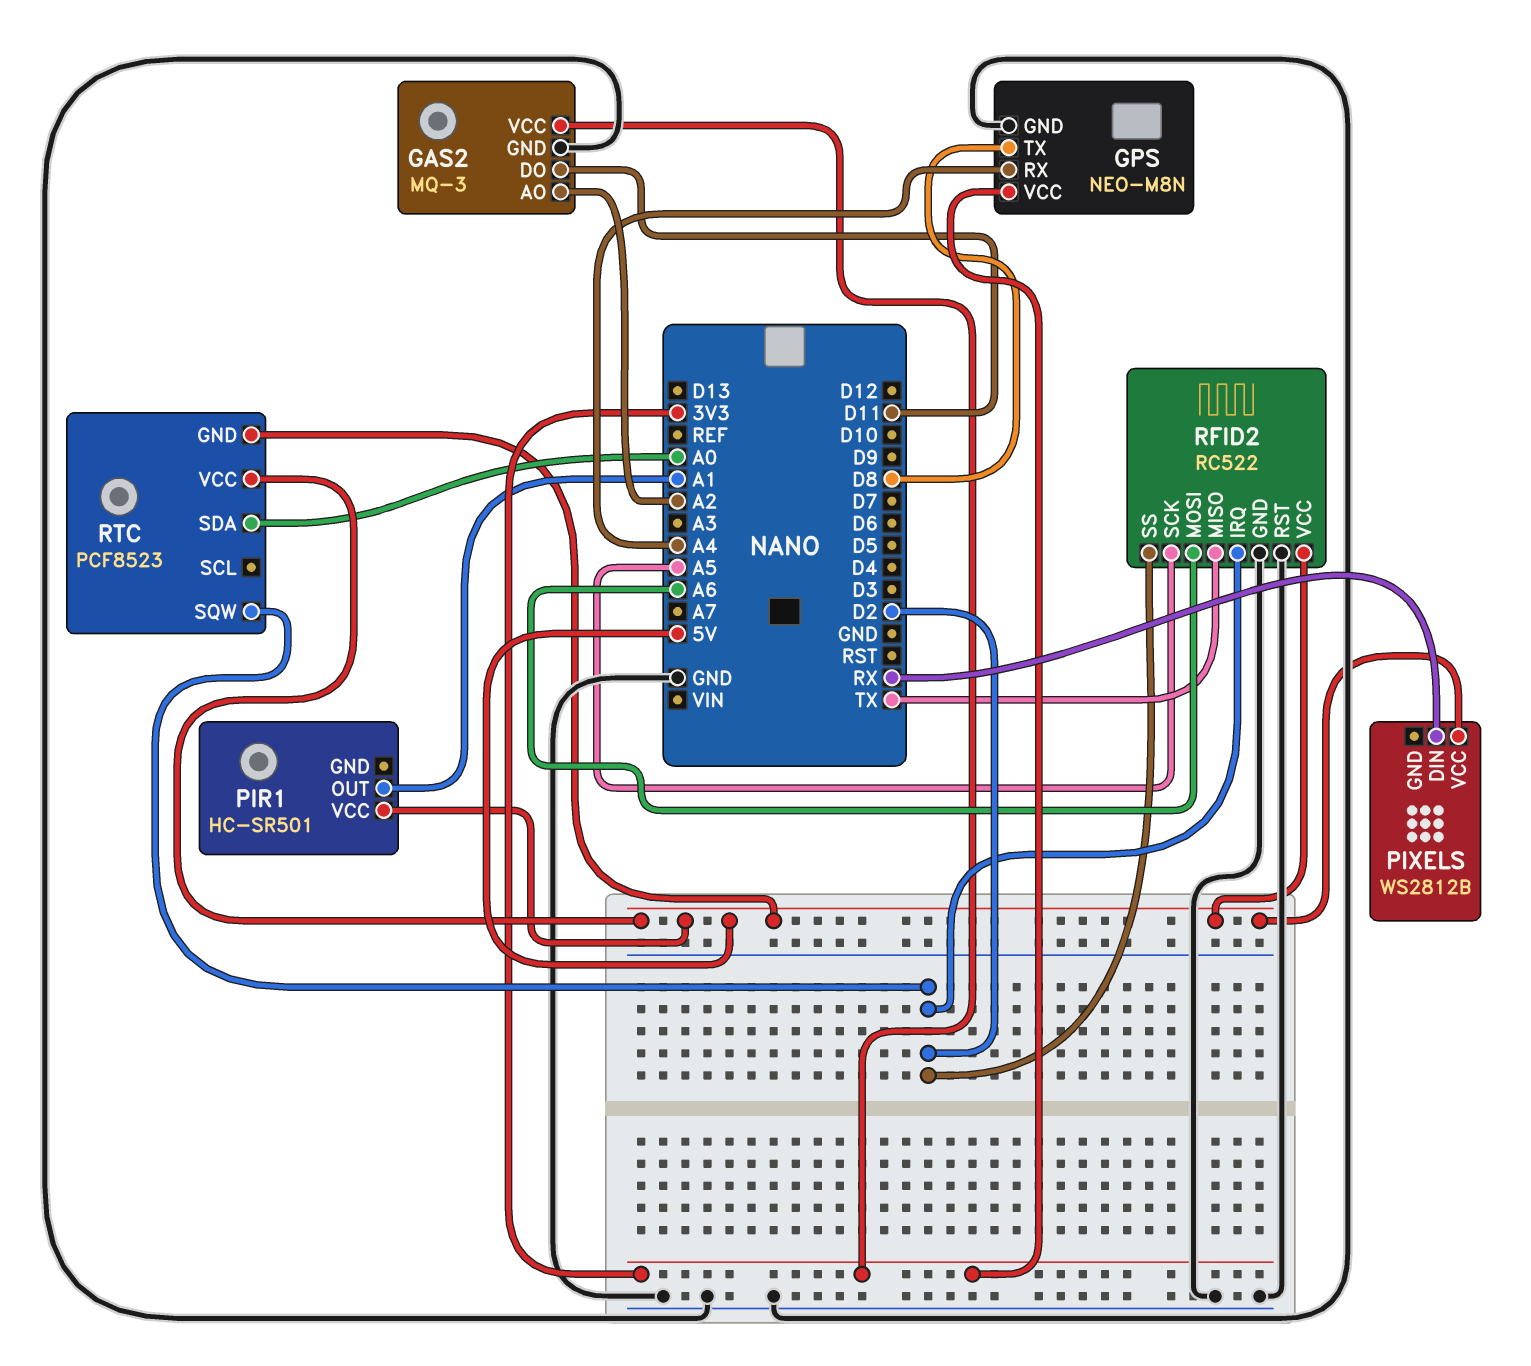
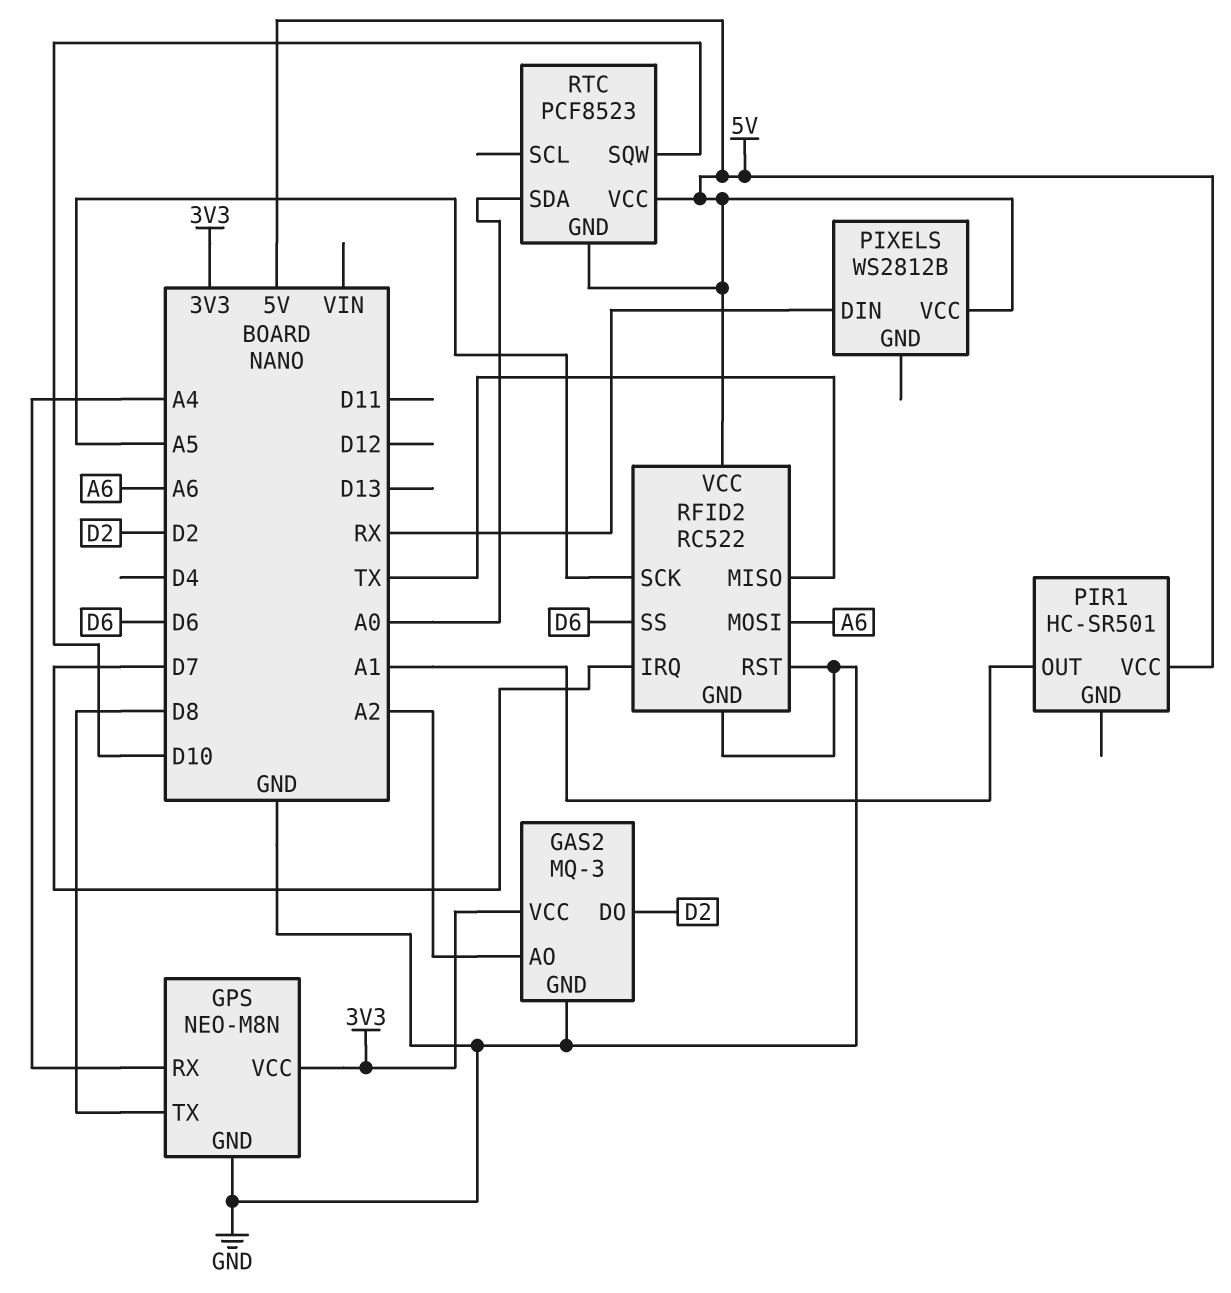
GAS2 pin DO: D11 -> D2
RFID2 pin IRQ: D2 -> D7
RFID2 pin SS: D2 -> D6
RTC pin SQW: D2 -> D10

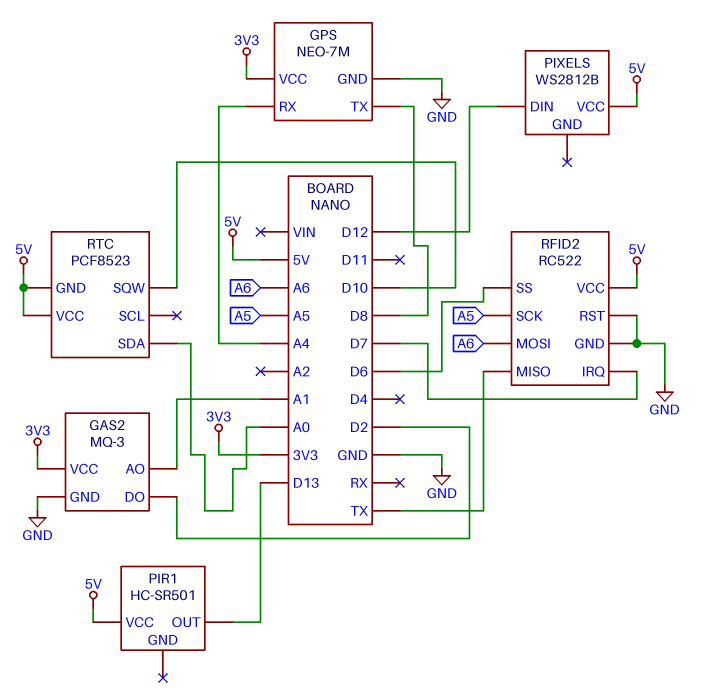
GAS2 pin AO: A2 -> A1
GPS: NEO-M8N -> NEO-7M
PIR1 pin OUT: A1 -> D13
PIXELS pin DIN: RX -> D12

